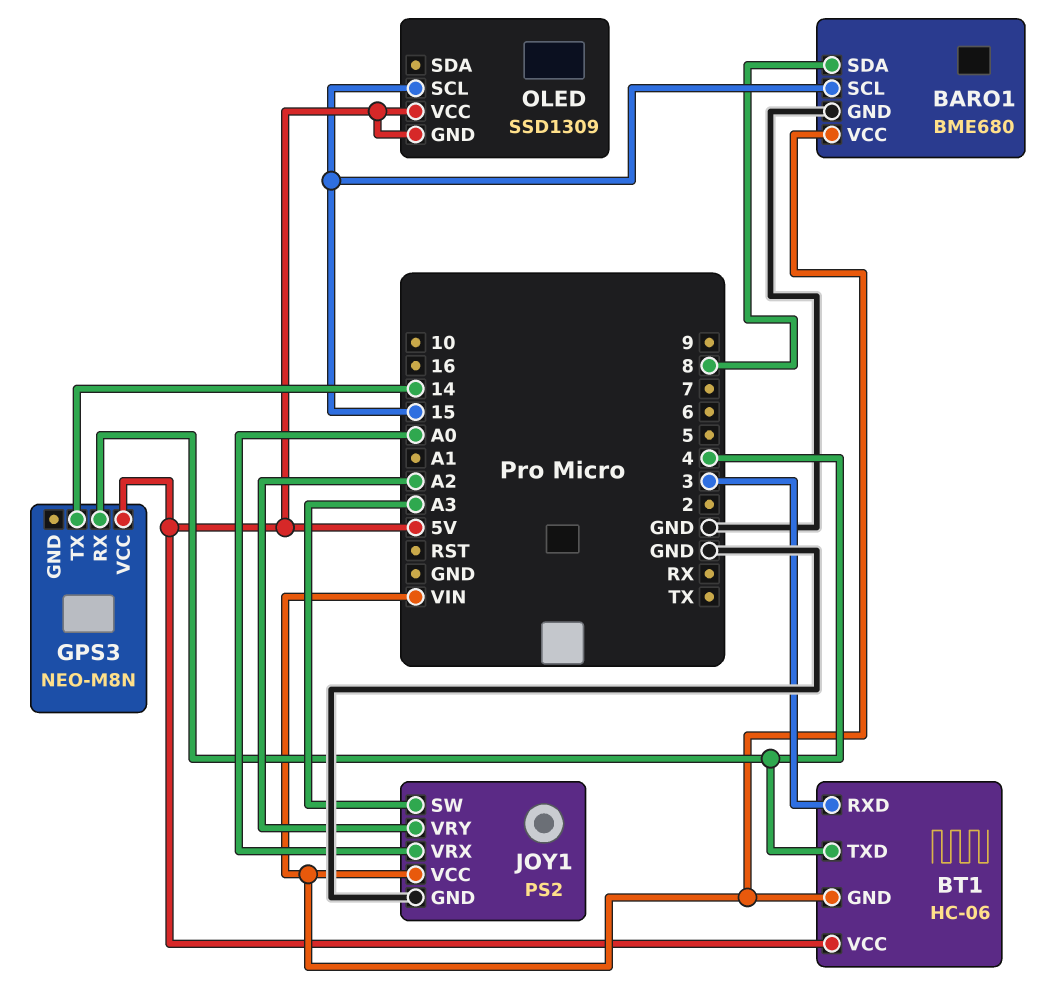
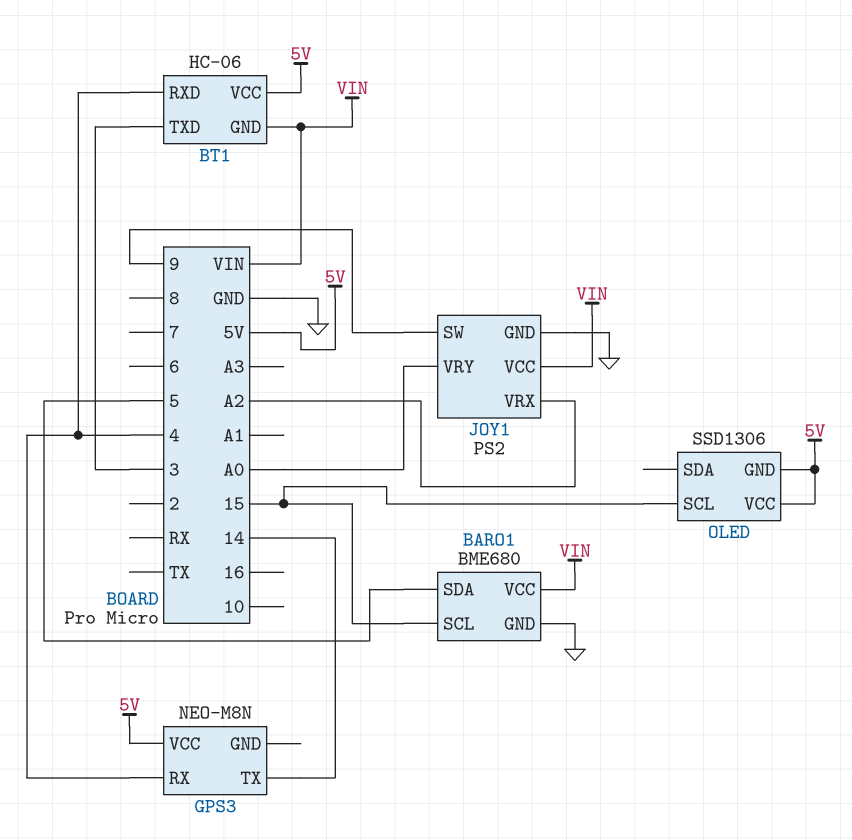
BARO1 pin SDA: 8 -> 5
BT1 pin RXD: 3 -> 4
BT1 pin TXD: 4 -> 3
JOY1 pin SW: A3 -> 9
JOY1 pin VRX: A0 -> A2
JOY1 pin VRY: A2 -> A0
OLED: SSD1309 -> SSD1306

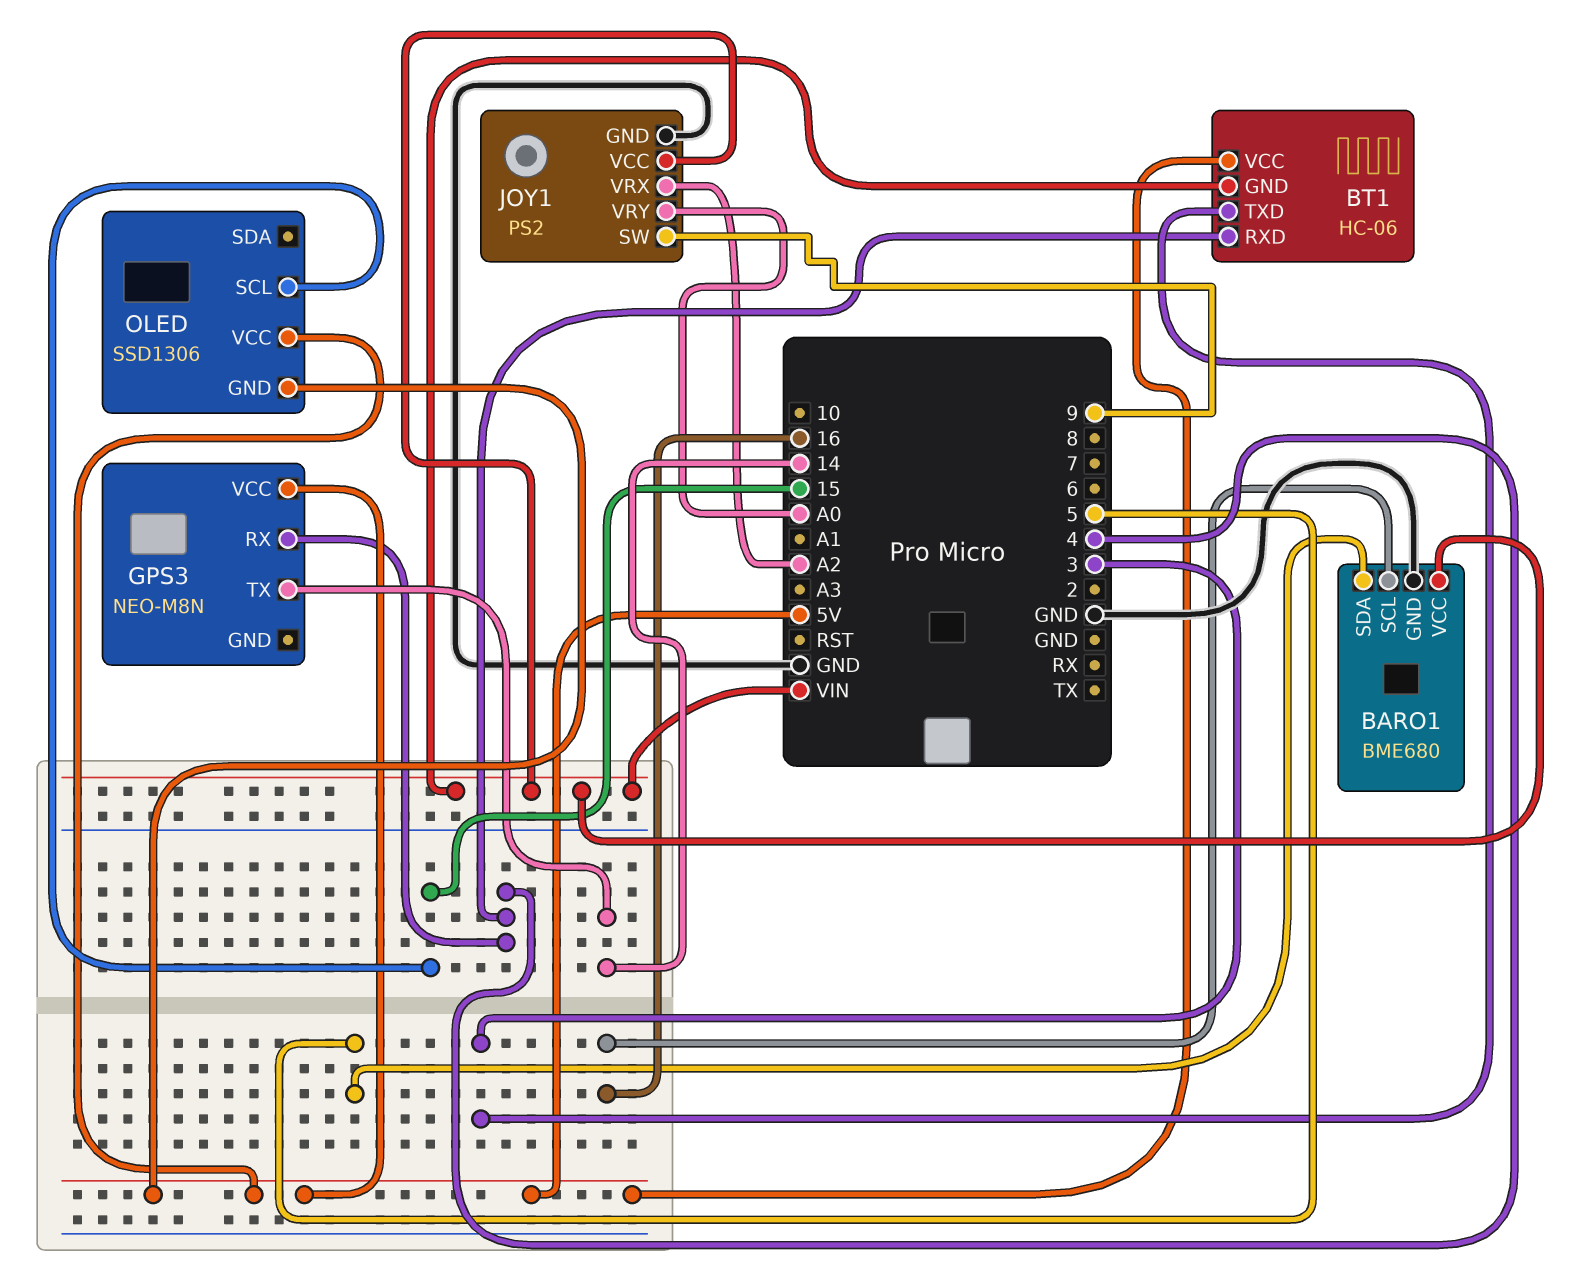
BARO1 pin SCL: 15 -> 16

